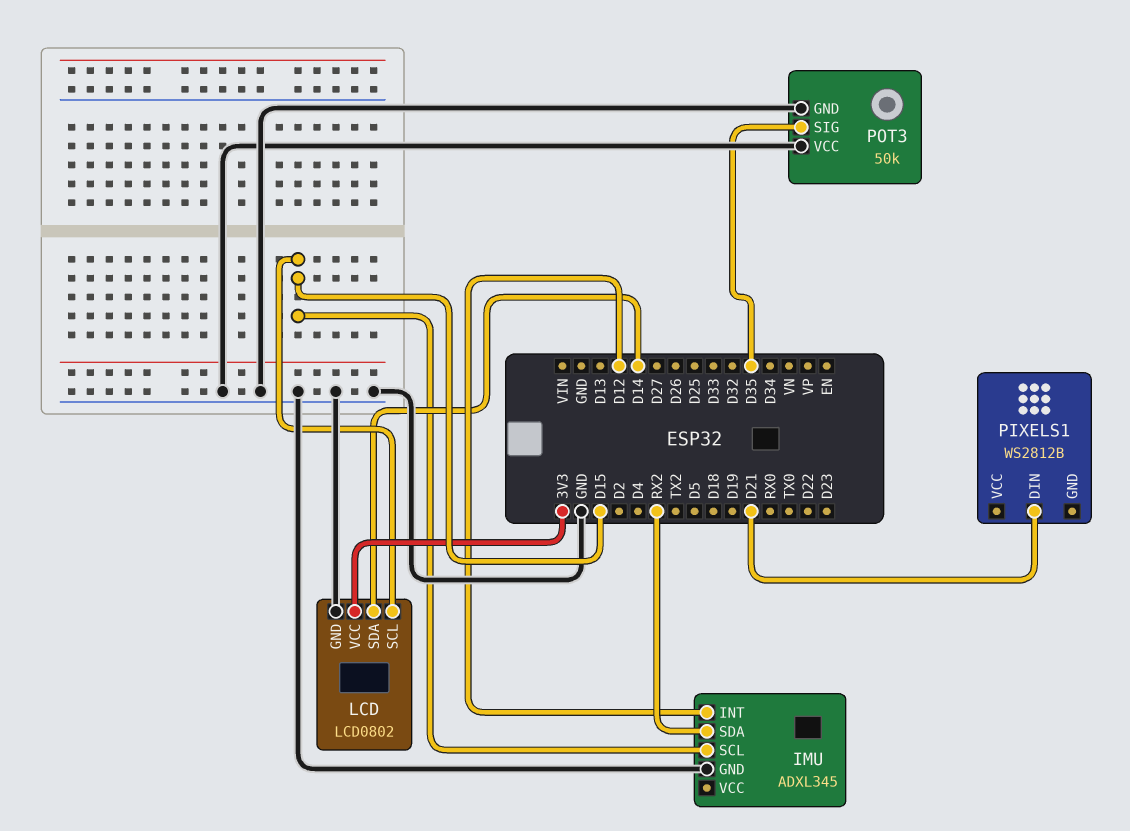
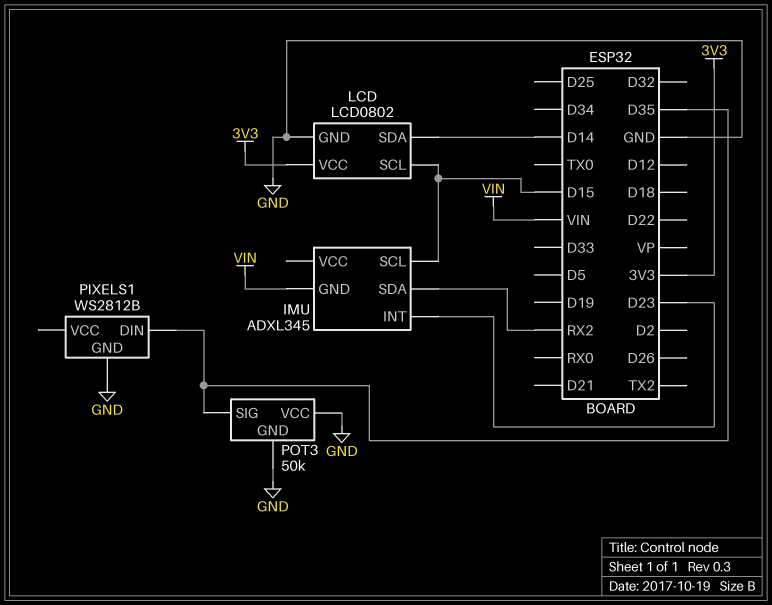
IMU pin GND: GND -> VIN
IMU pin INT: D12 -> D23
PIXELS1 pin DIN: D21 -> D35
PIXELS1 pin GND: none -> GND

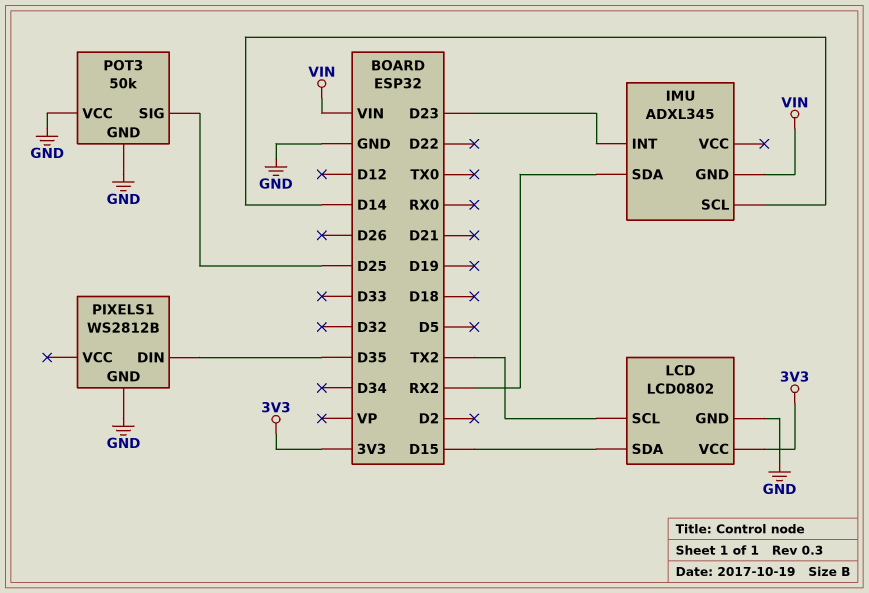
IMU pin SCL: D15 -> D14
LCD pin SCL: D15 -> TX2
LCD pin SDA: D14 -> D15
POT3 pin SIG: D35 -> D25

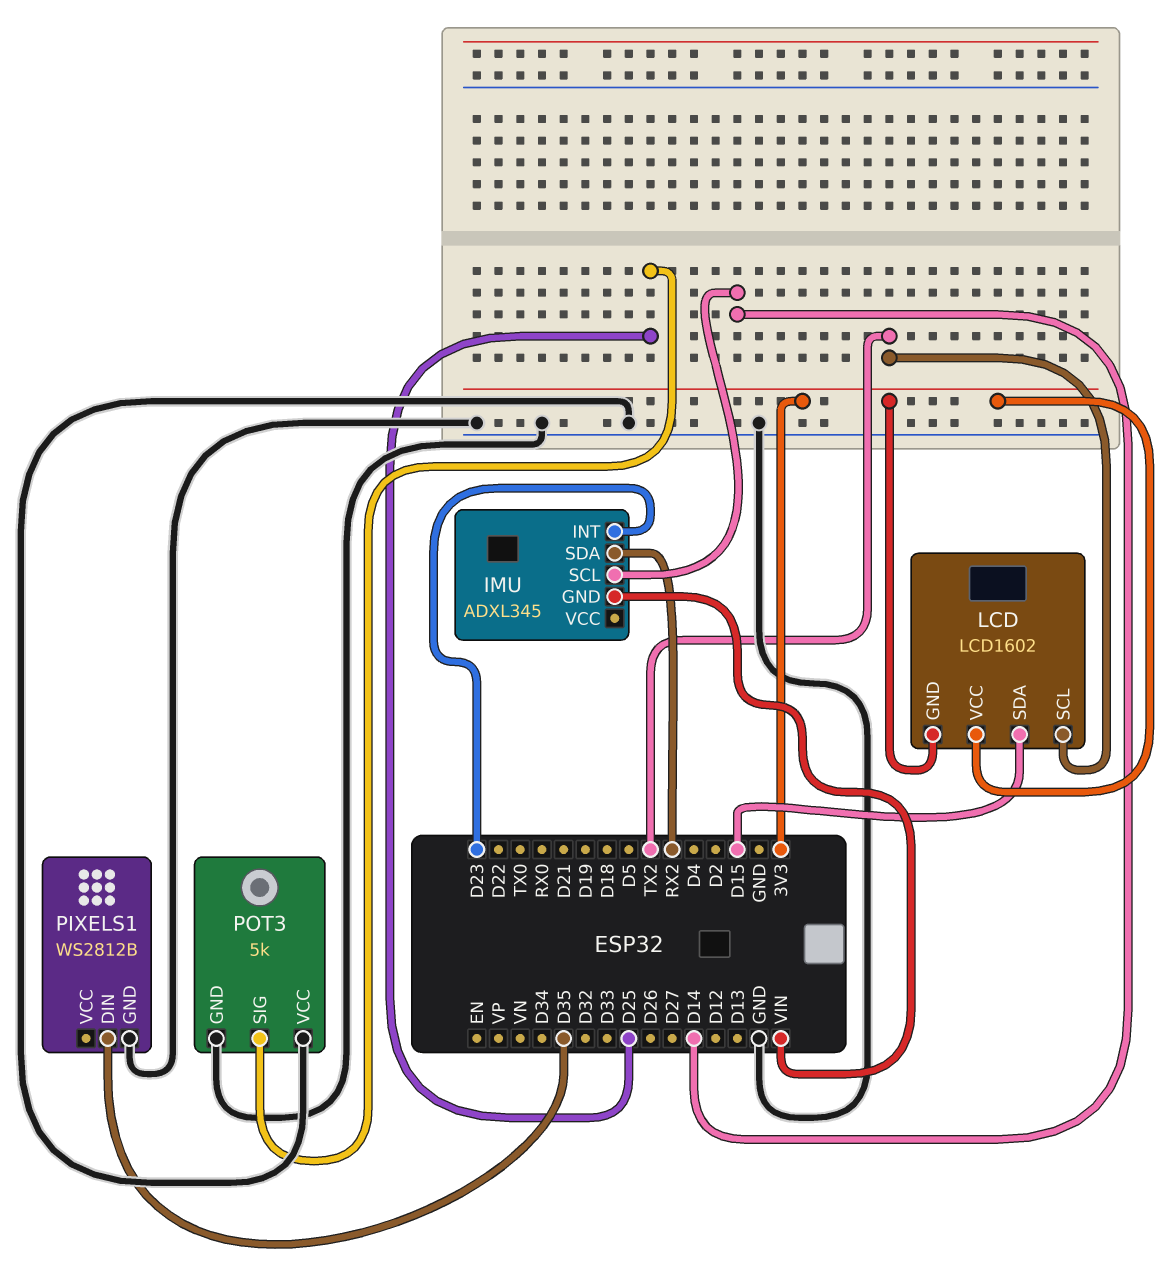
LCD: LCD0802 -> LCD1602
LCD pin GND: GND -> 3V3
POT3: 50k -> 5k

